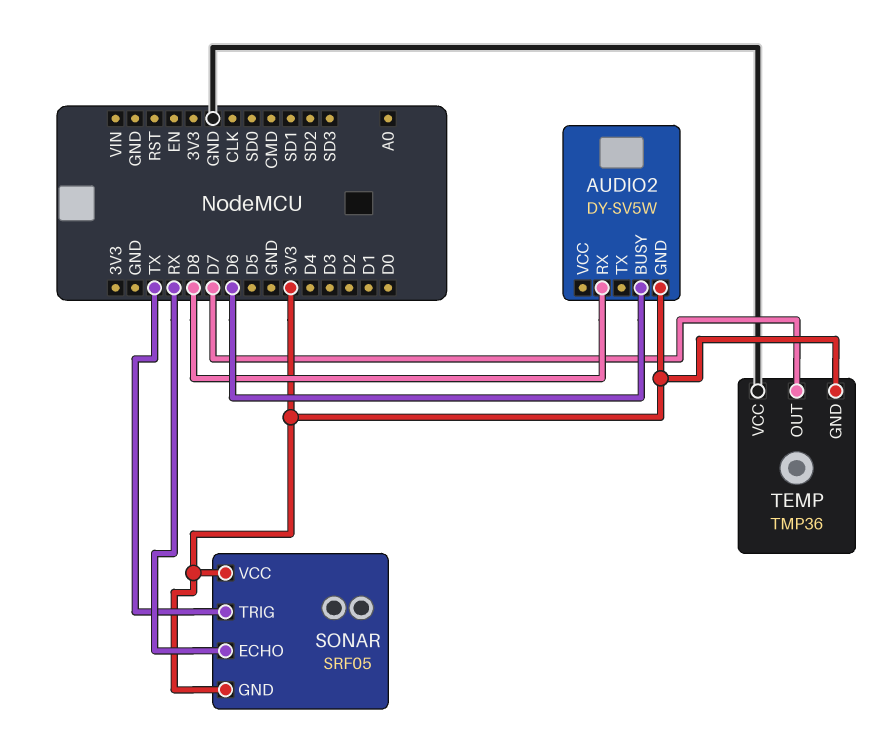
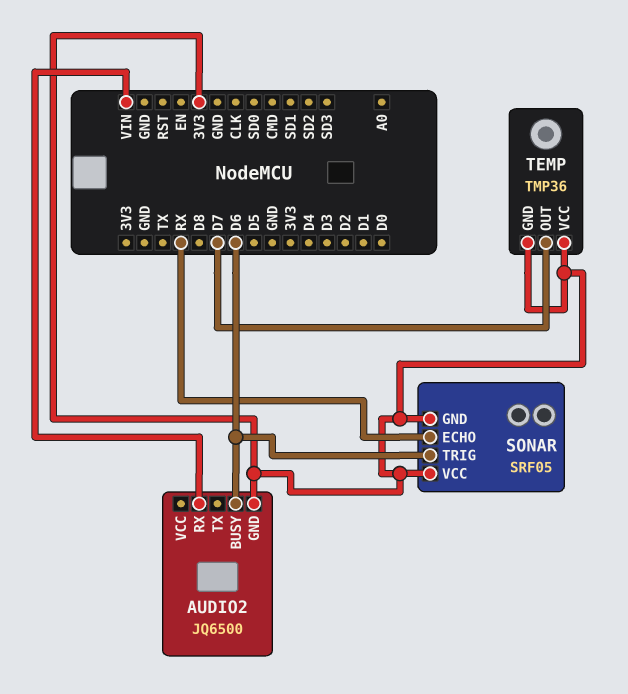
AUDIO2: DY-SV5W -> JQ6500
AUDIO2 pin RX: D8 -> VIN
SONAR pin TRIG: TX -> D6
TEMP pin VCC: GND -> 3V3

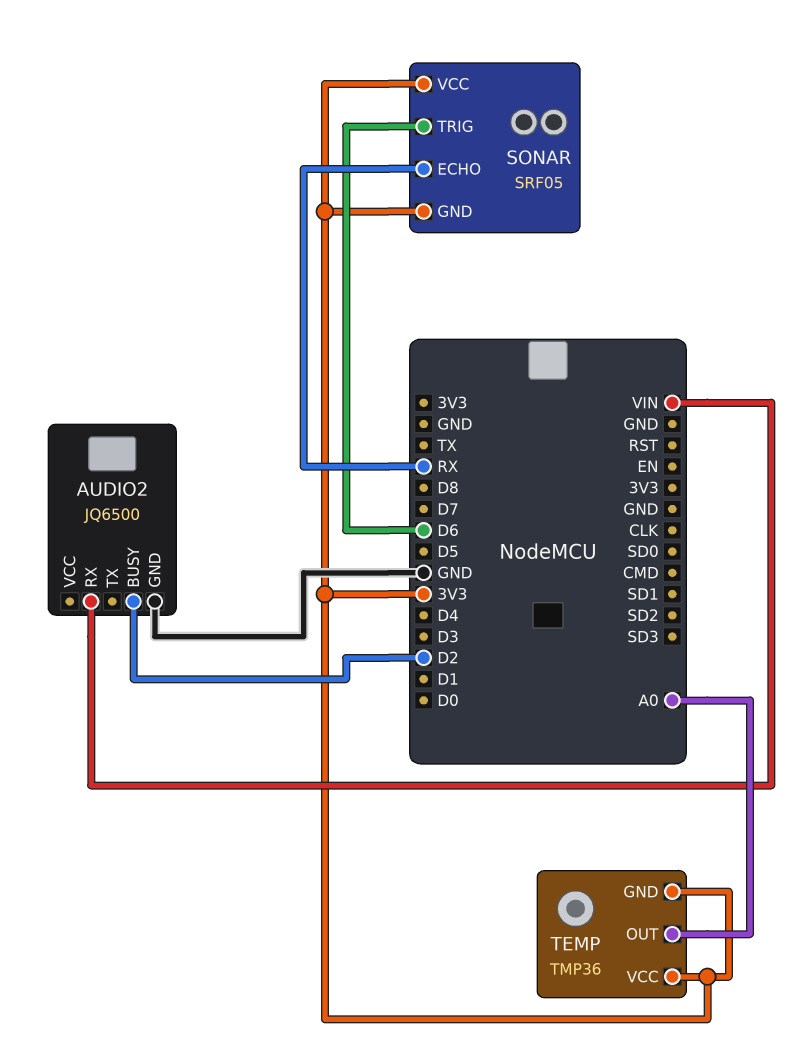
AUDIO2 pin BUSY: D6 -> D2
AUDIO2 pin GND: 3V3 -> GND
TEMP pin OUT: D7 -> A0

